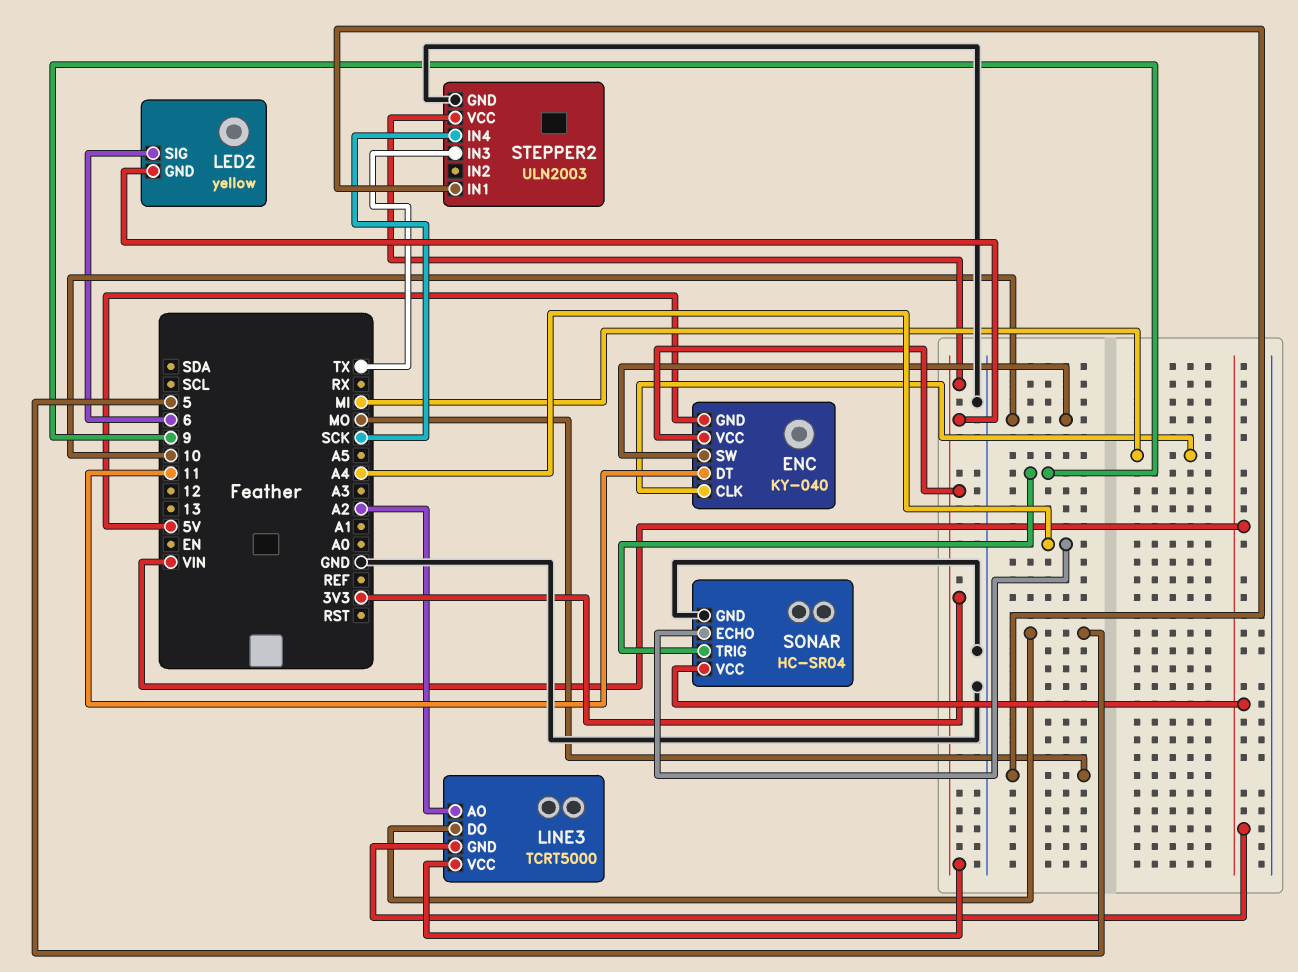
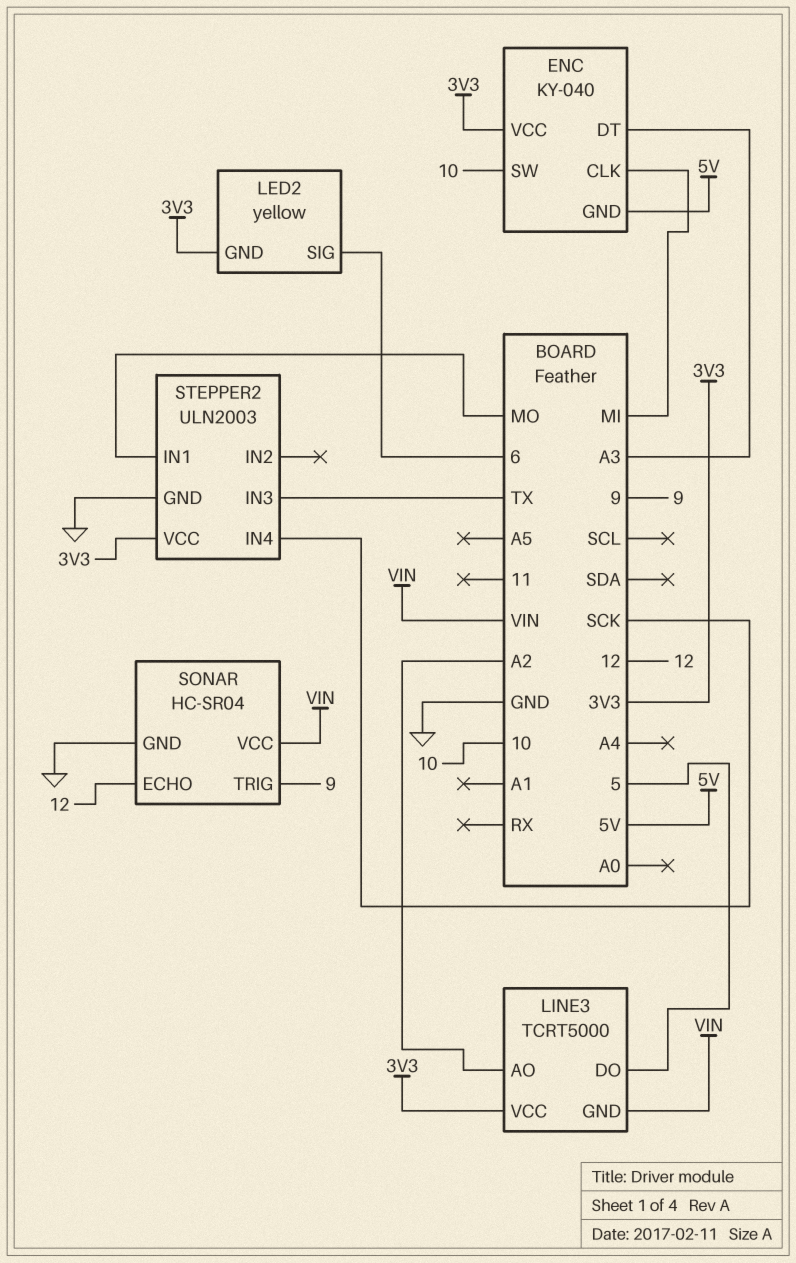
ENC pin DT: 11 -> A3
SONAR pin ECHO: A4 -> 12

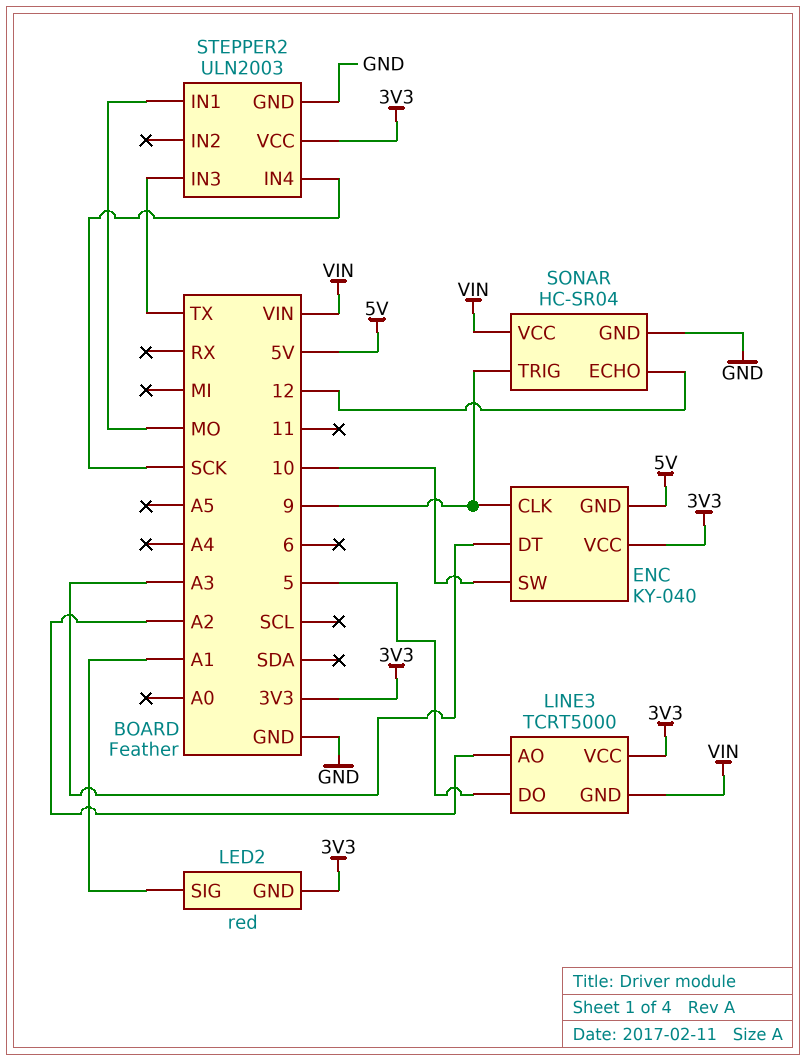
ENC pin CLK: MI -> 9
LED2: yellow -> red
LED2 pin SIG: 6 -> A1

